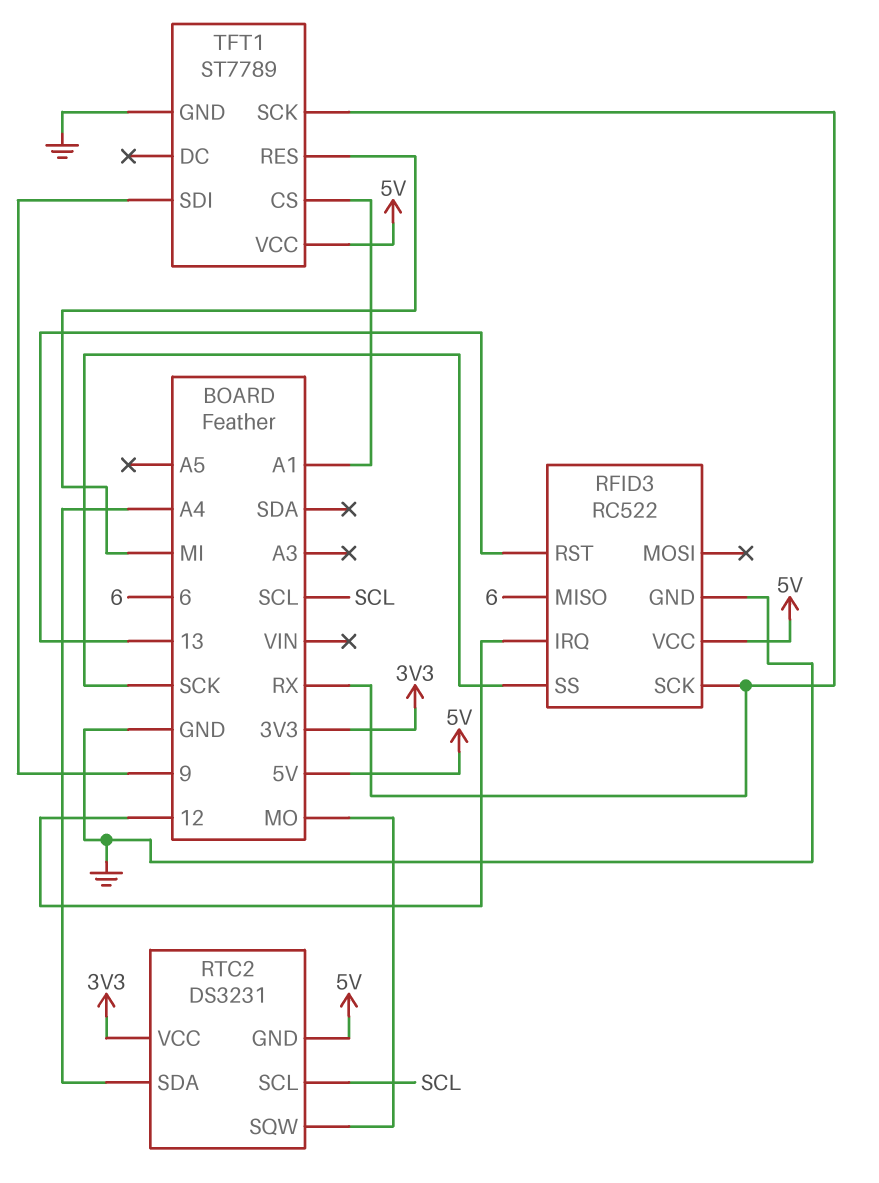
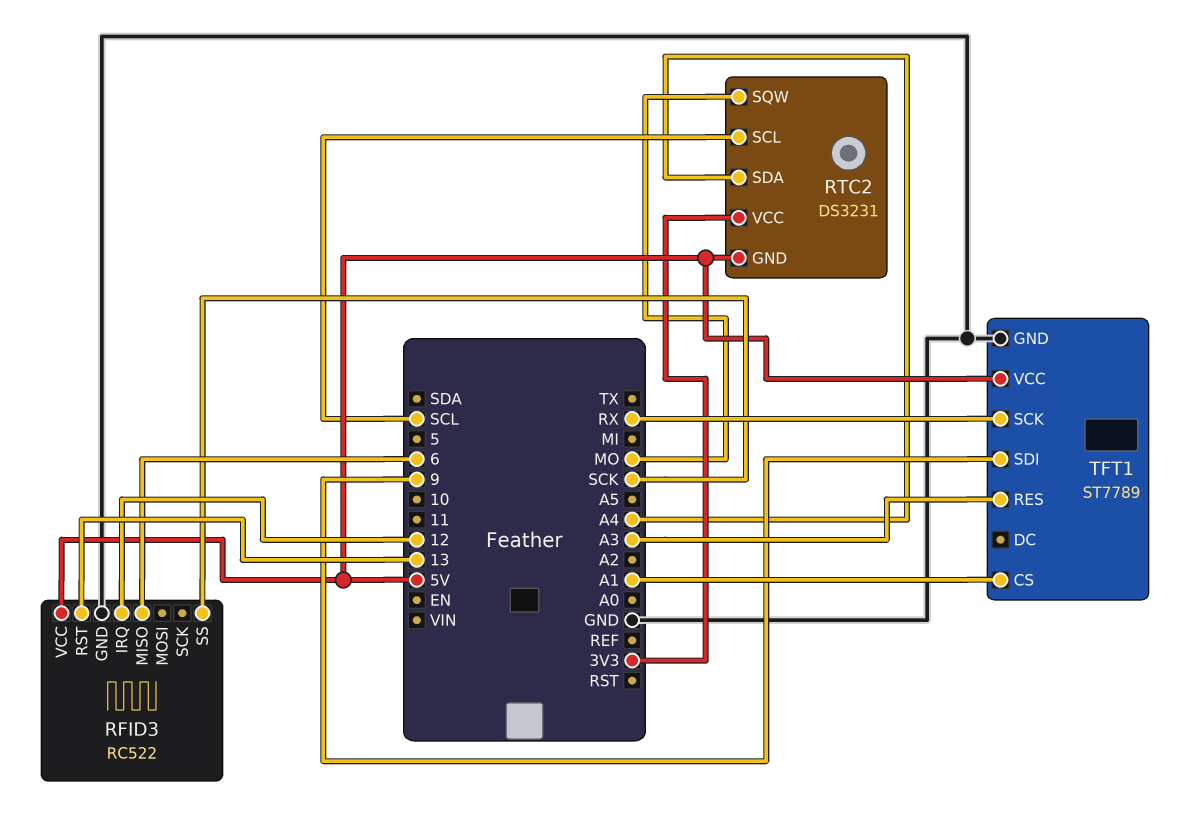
RFID3 pin SCK: RX -> none
TFT1 pin RES: MI -> A3

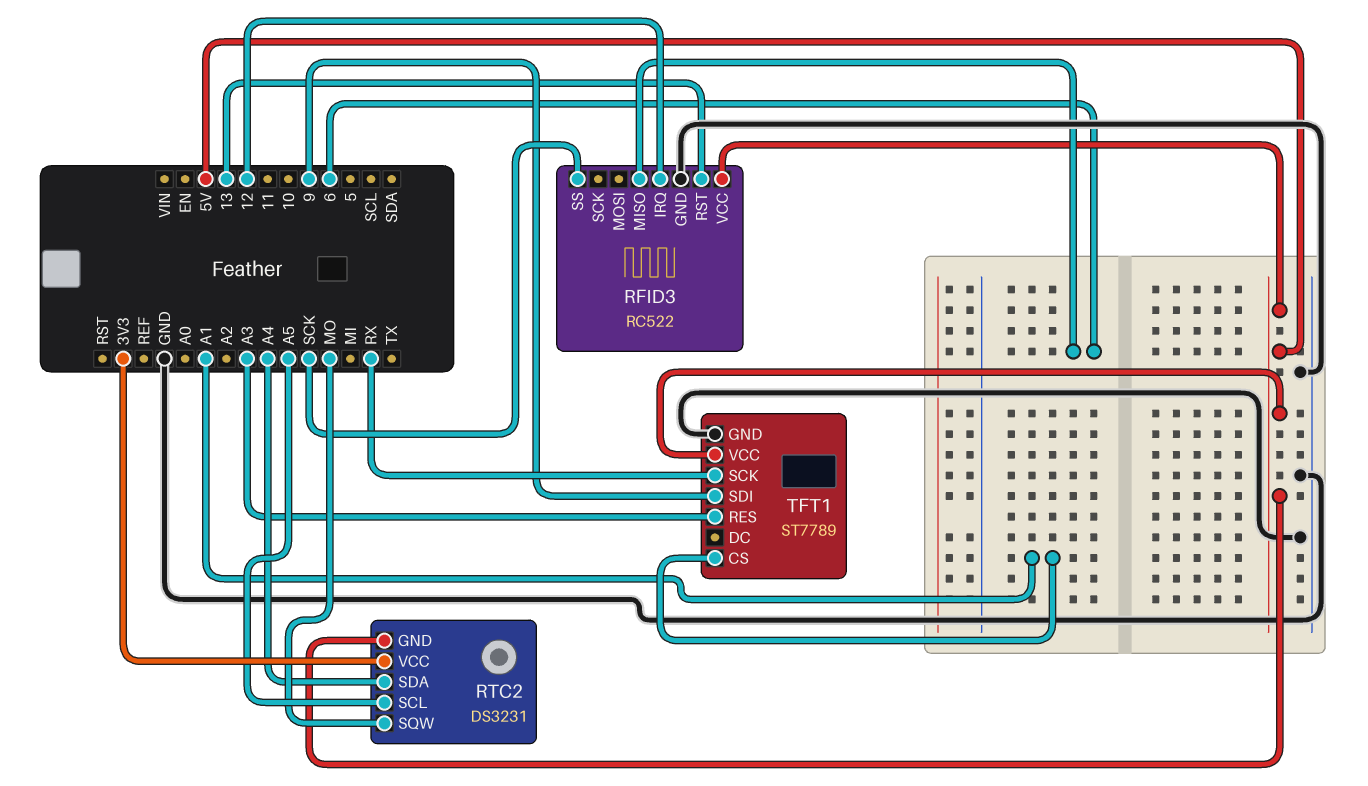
RTC2 pin SCL: SCL -> A5

